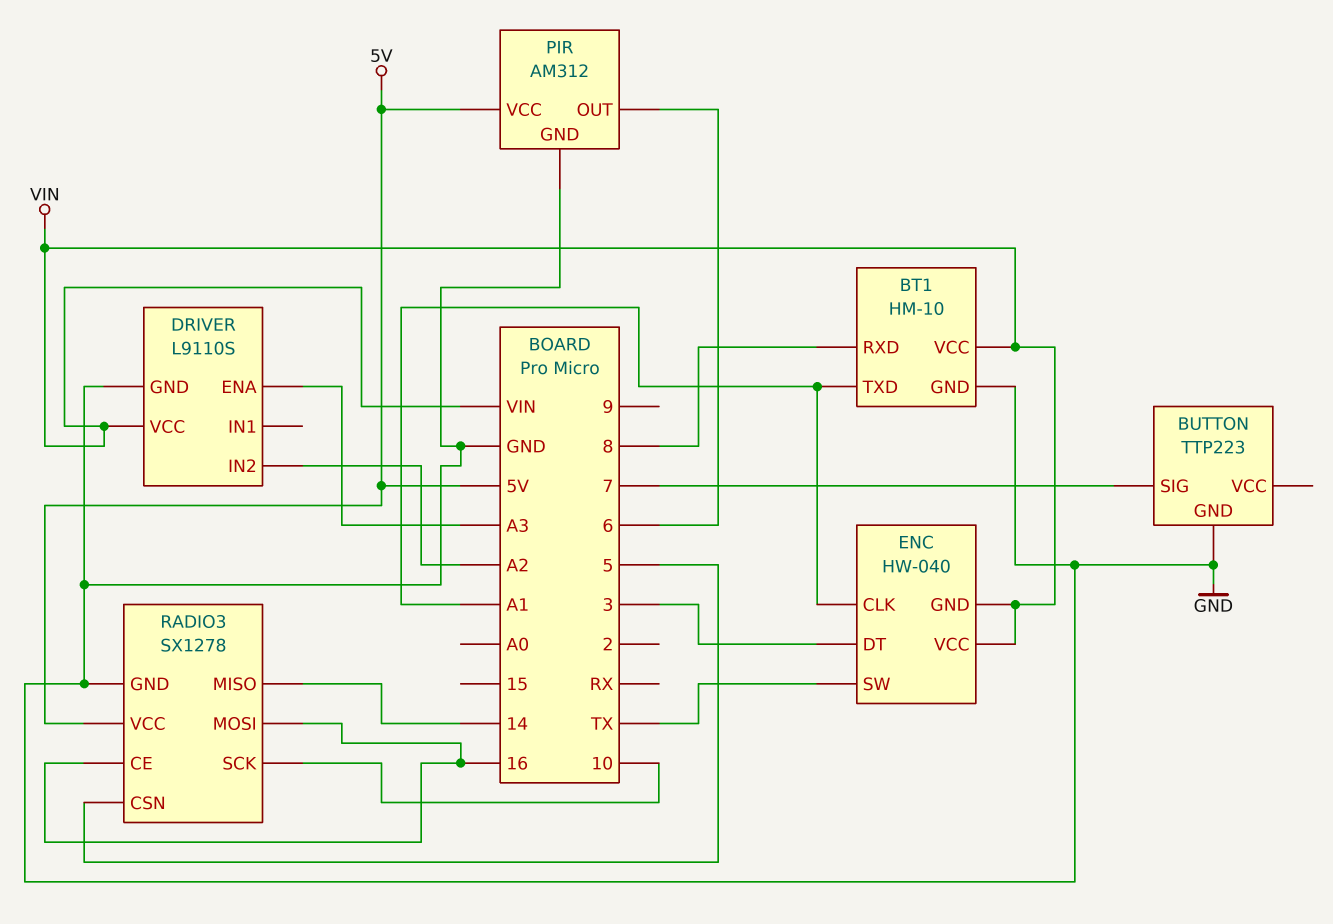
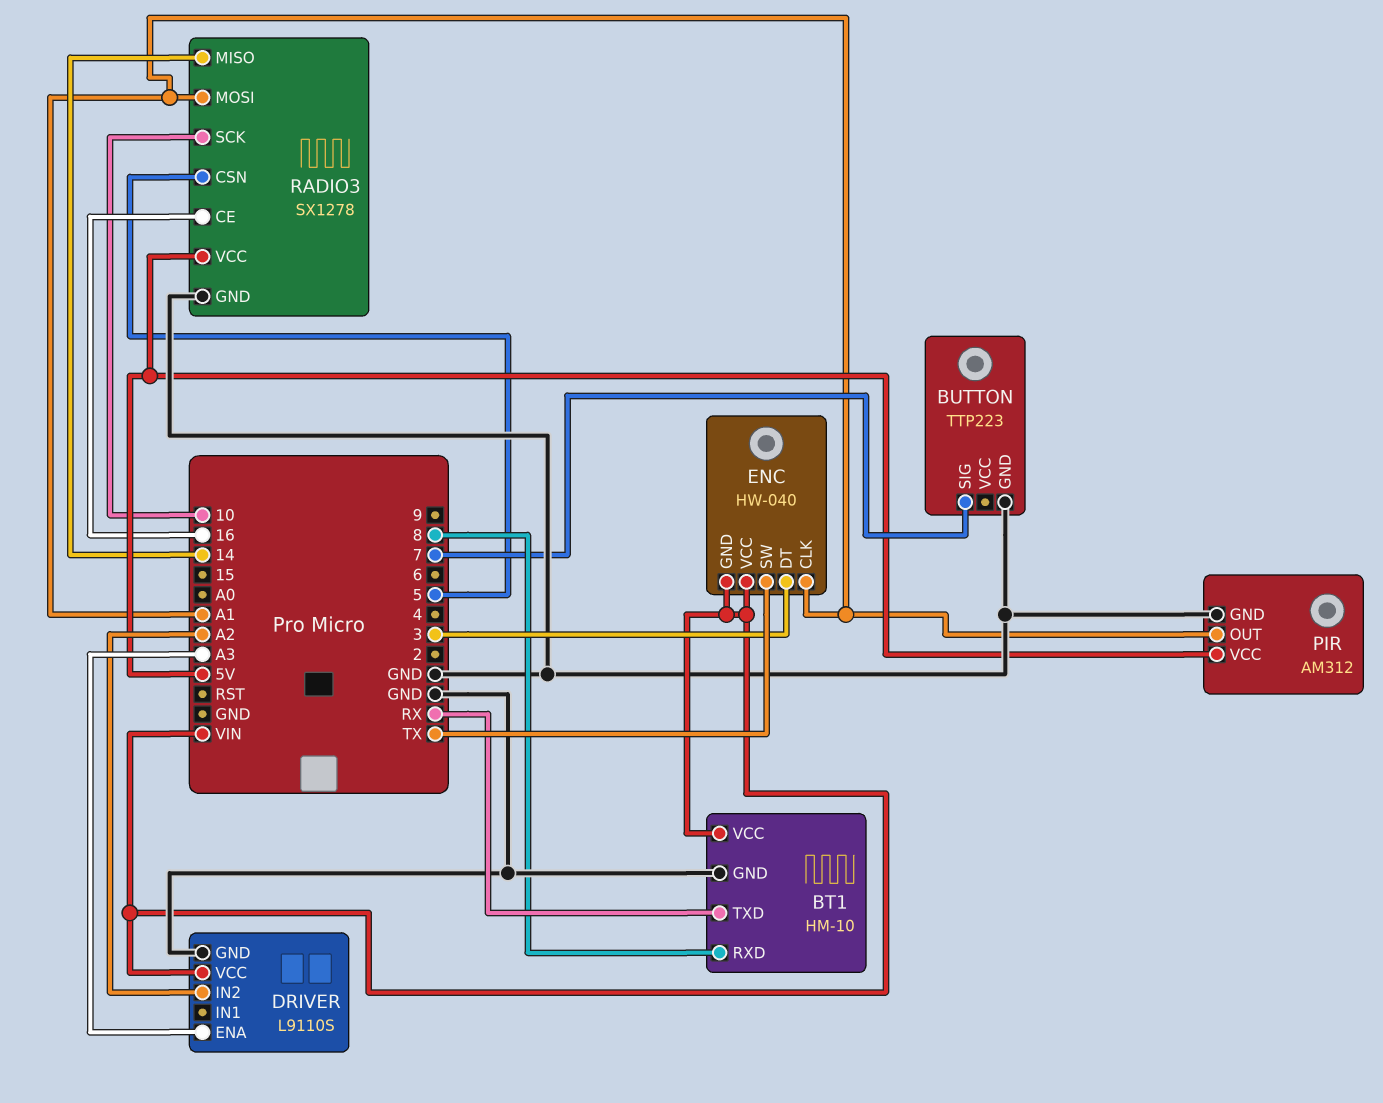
BT1 pin TXD: A1 -> RX
PIR pin OUT: 6 -> A1
RADIO3 pin MOSI: 16 -> A1

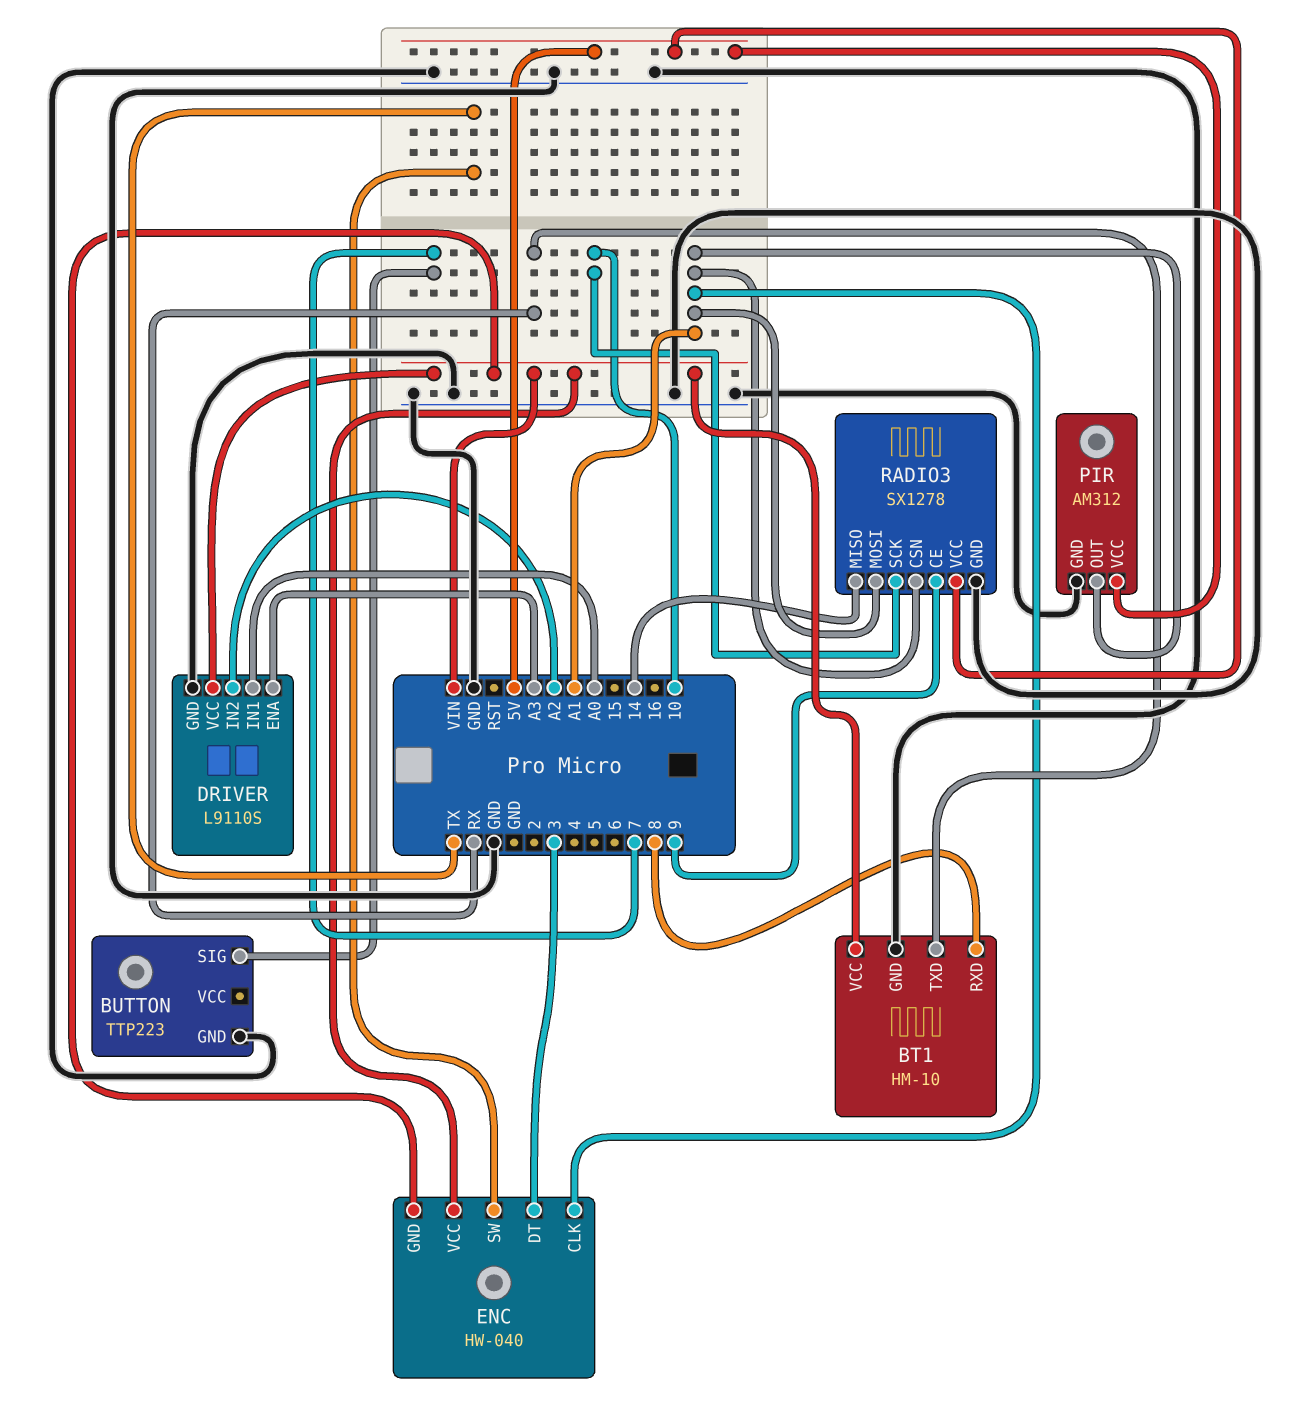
DRIVER pin IN1: none -> A0
RADIO3 pin CE: 16 -> 9
RADIO3 pin CSN: 5 -> A1

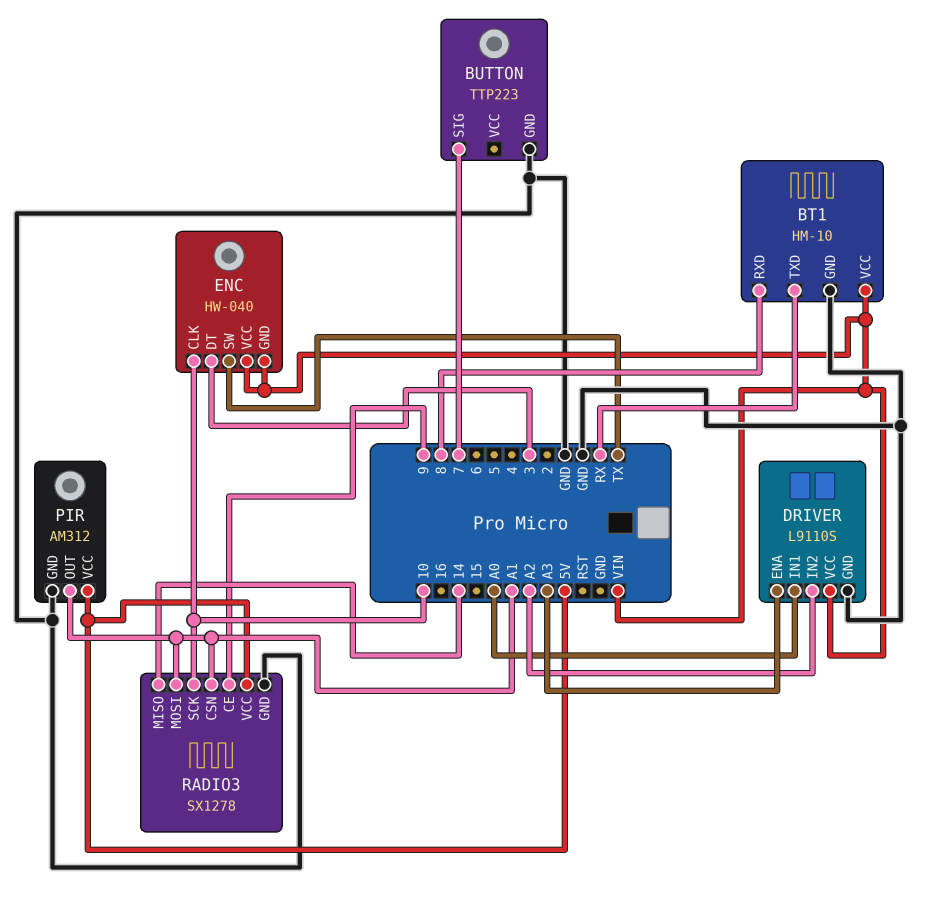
ENC pin CLK: A1 -> 10

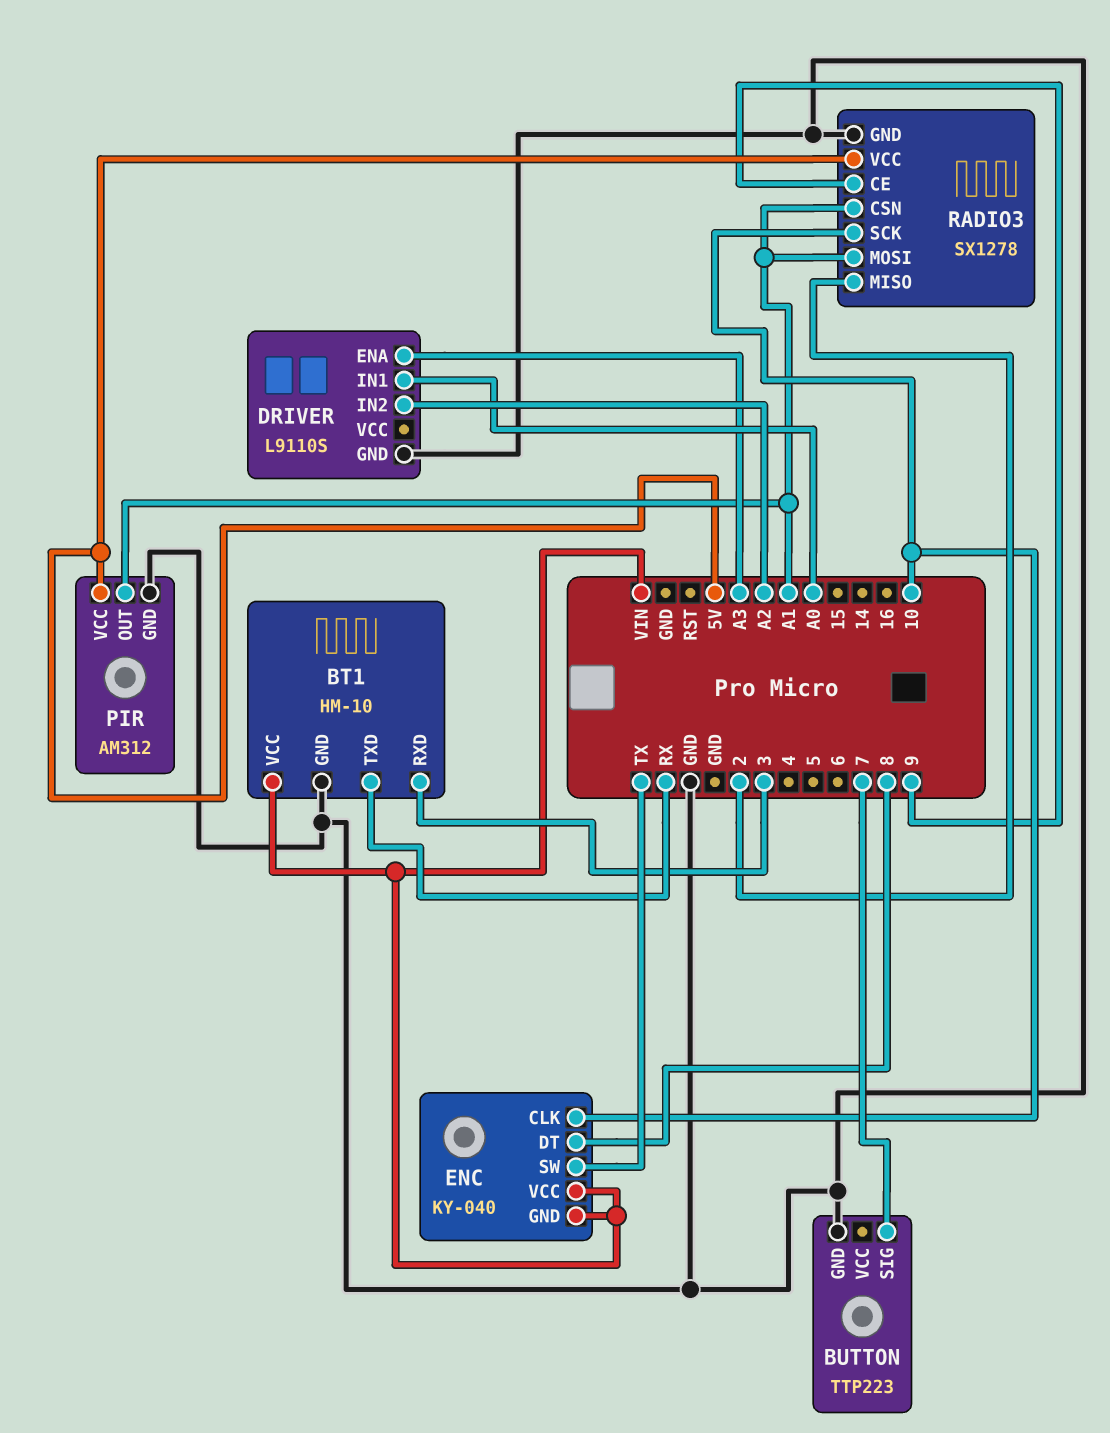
BT1 pin RXD: 8 -> 3
DRIVER pin VCC: VIN -> none
ENC: HW-040 -> KY-040
ENC pin DT: 3 -> 8
RADIO3 pin MISO: 14 -> 2

